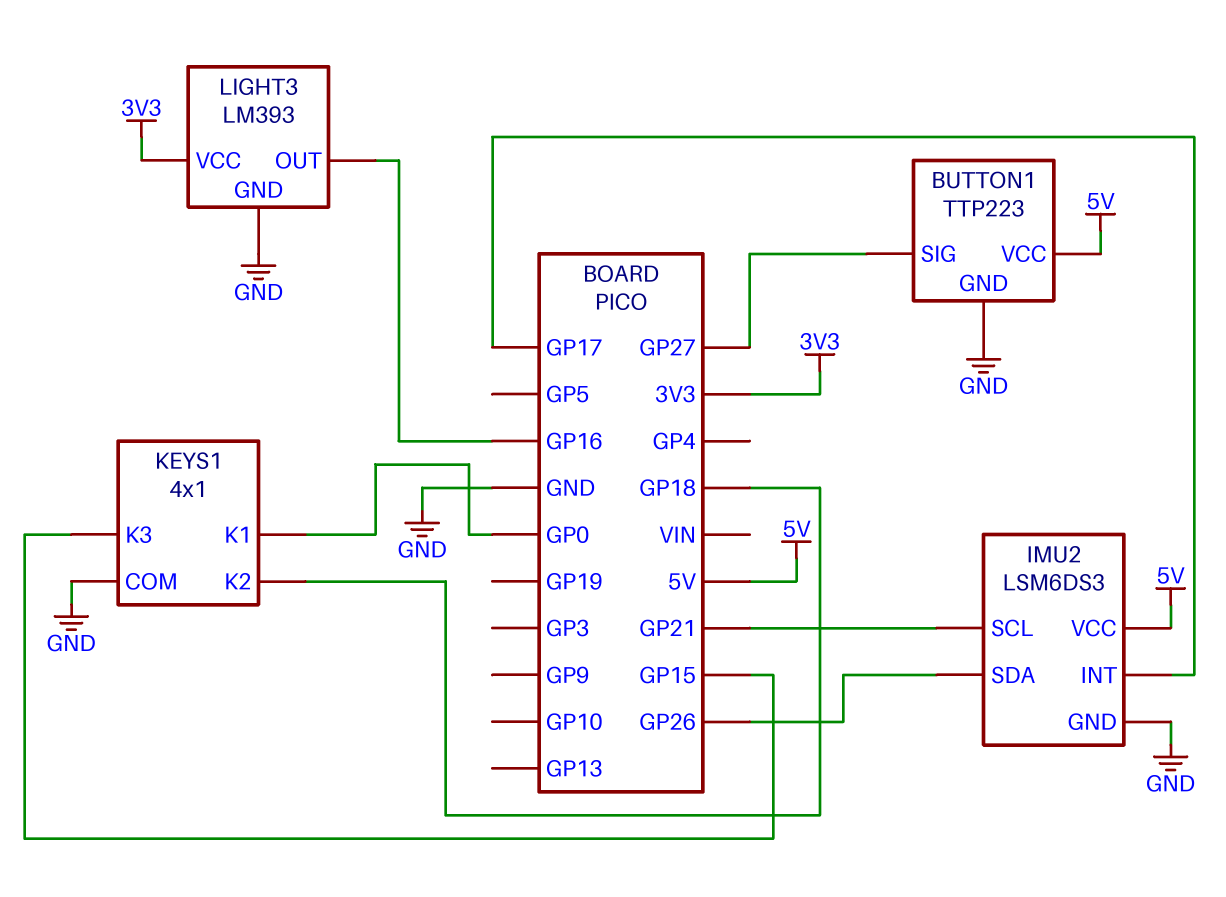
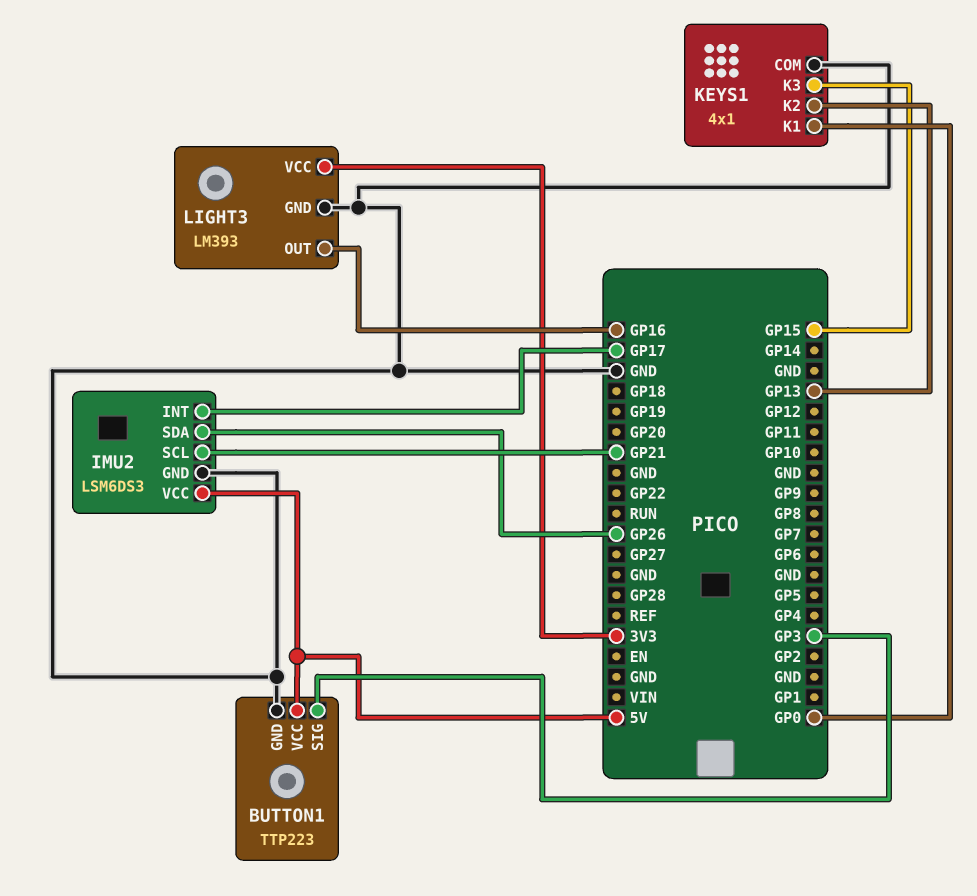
BUTTON1 pin SIG: GP27 -> GP3
KEYS1 pin K2: GP18 -> GP13

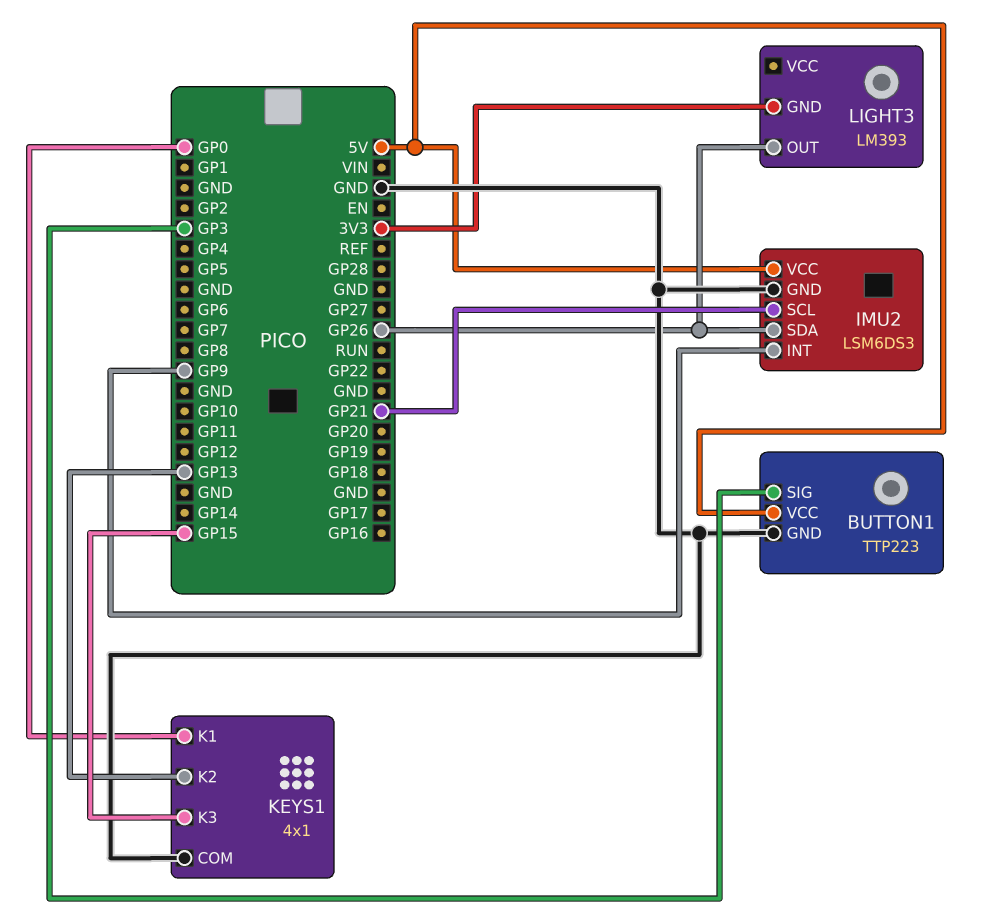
IMU2 pin INT: GP17 -> GP9
LIGHT3 pin GND: GND -> 3V3
LIGHT3 pin OUT: GP16 -> GP26
LIGHT3 pin VCC: 3V3 -> none

